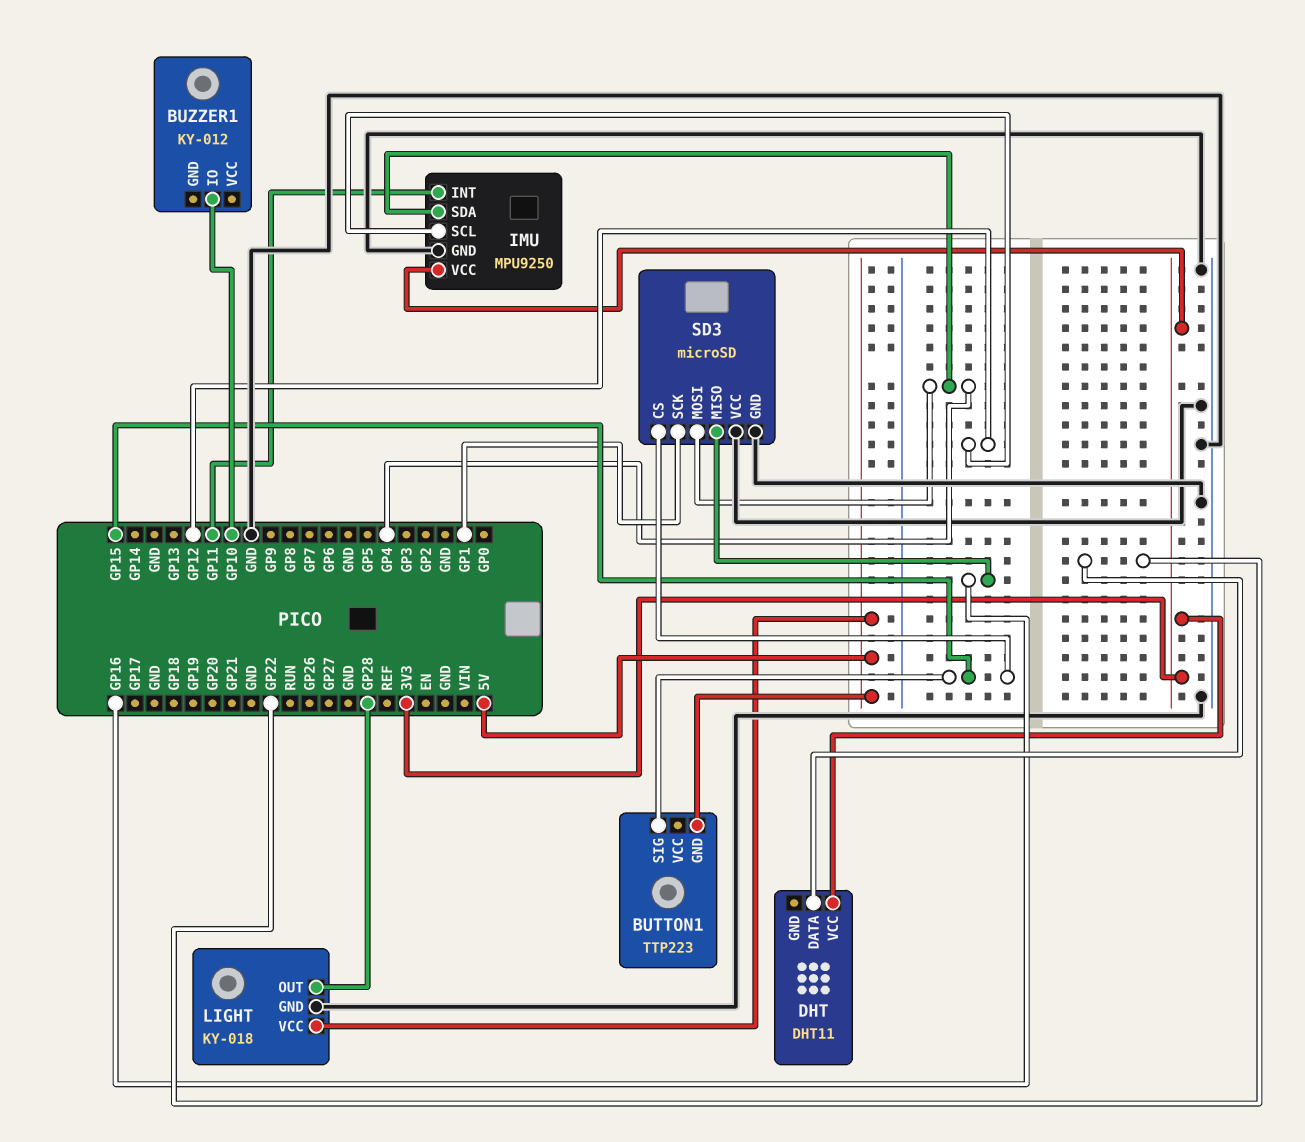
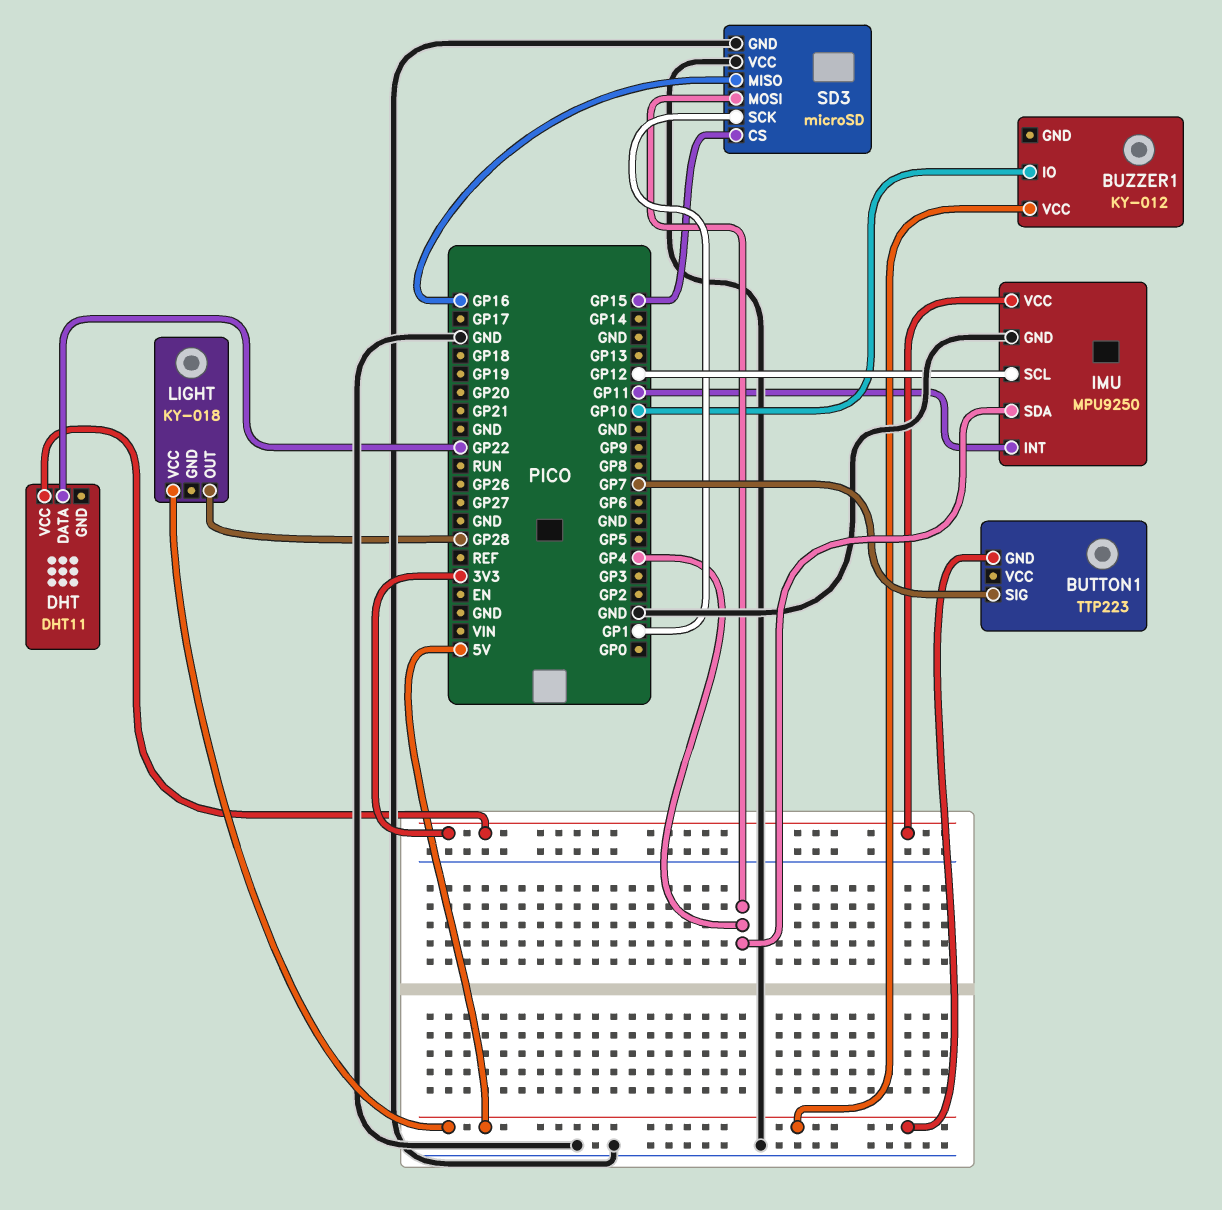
BUTTON1 pin SIG: GP15 -> GP7
BUZZER1 pin VCC: none -> 5V
LIGHT pin GND: GND -> none

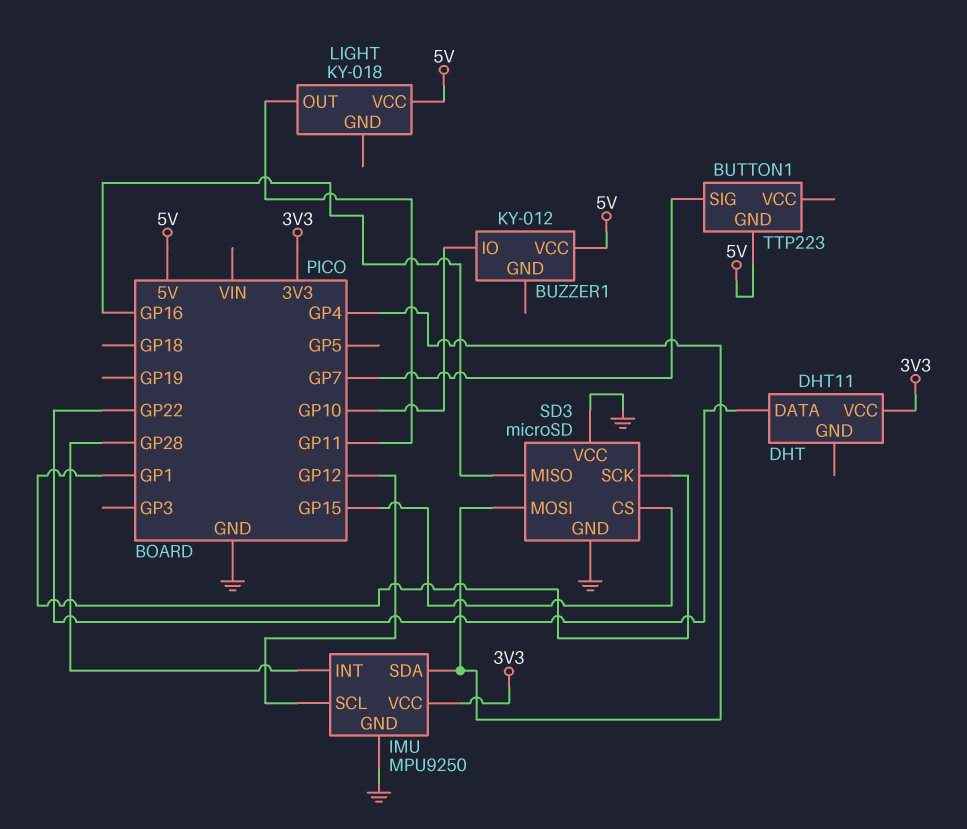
IMU pin INT: GP11 -> GP28
LIGHT pin OUT: GP28 -> GP11

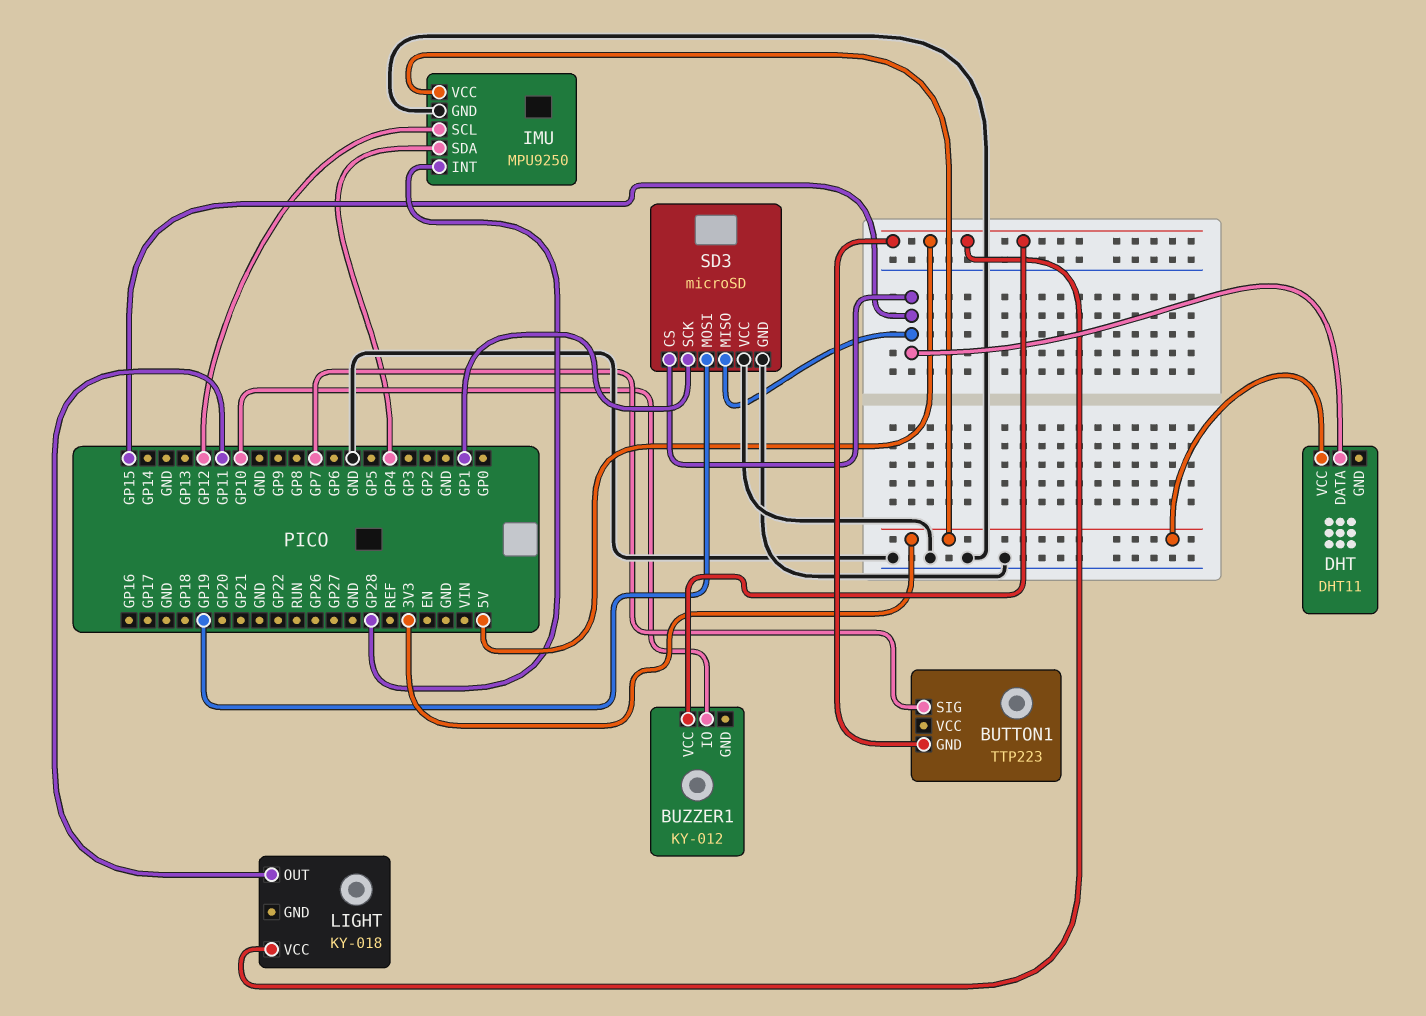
DHT pin DATA: GP22 -> GP15
SD3 pin MISO: GP16 -> GP15
SD3 pin MOSI: GP4 -> GP19

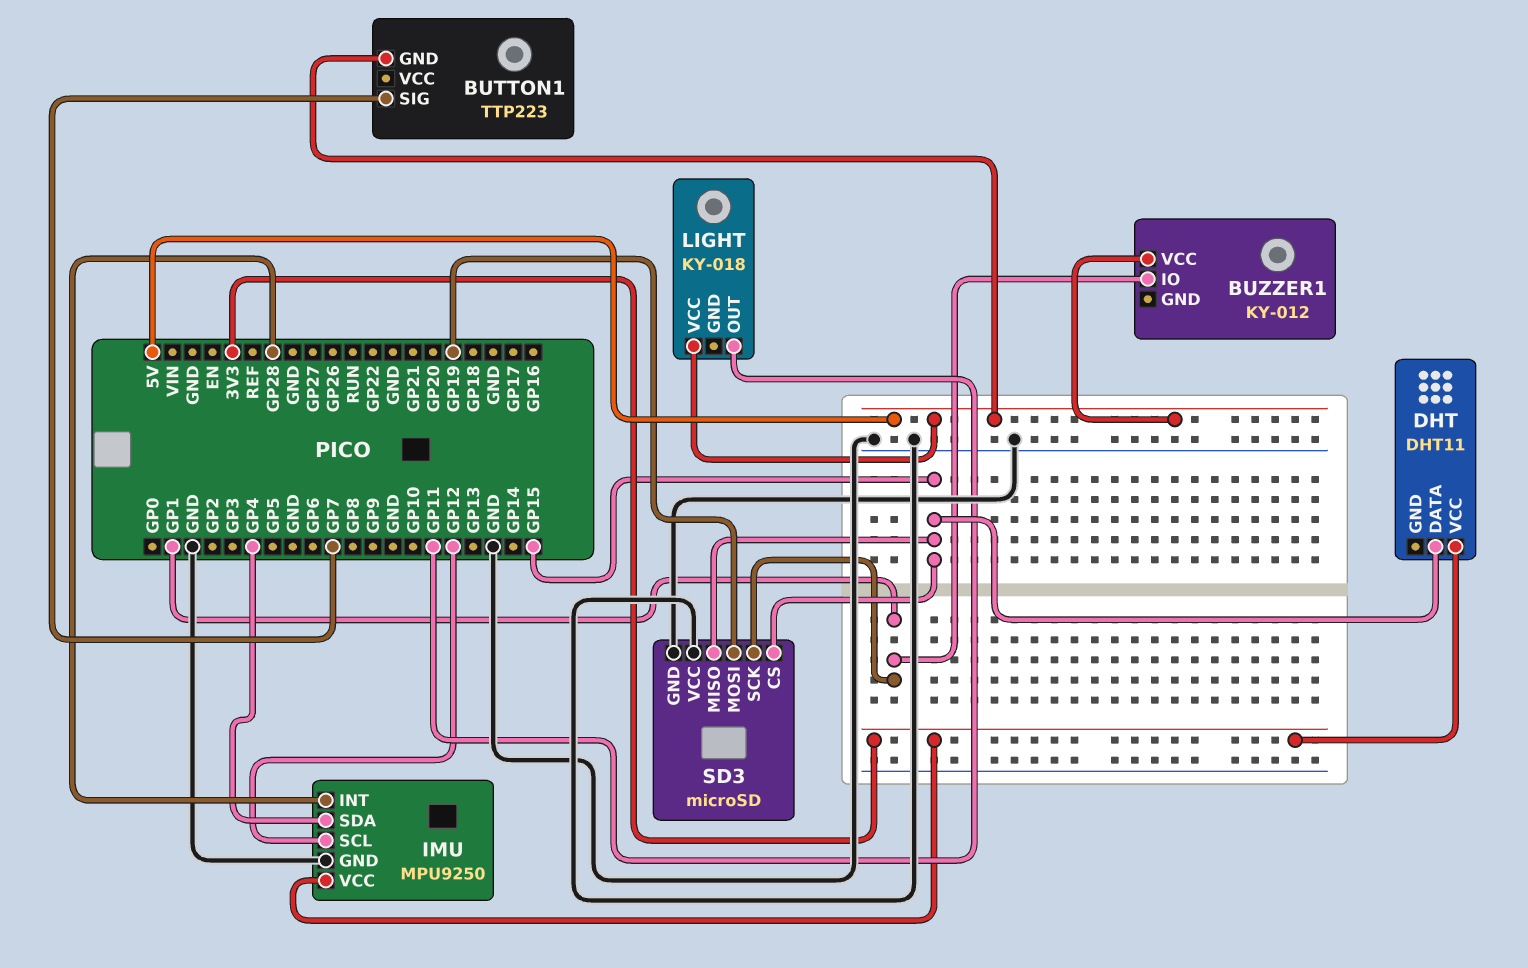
BUZZER1 pin IO: GP10 -> GP1

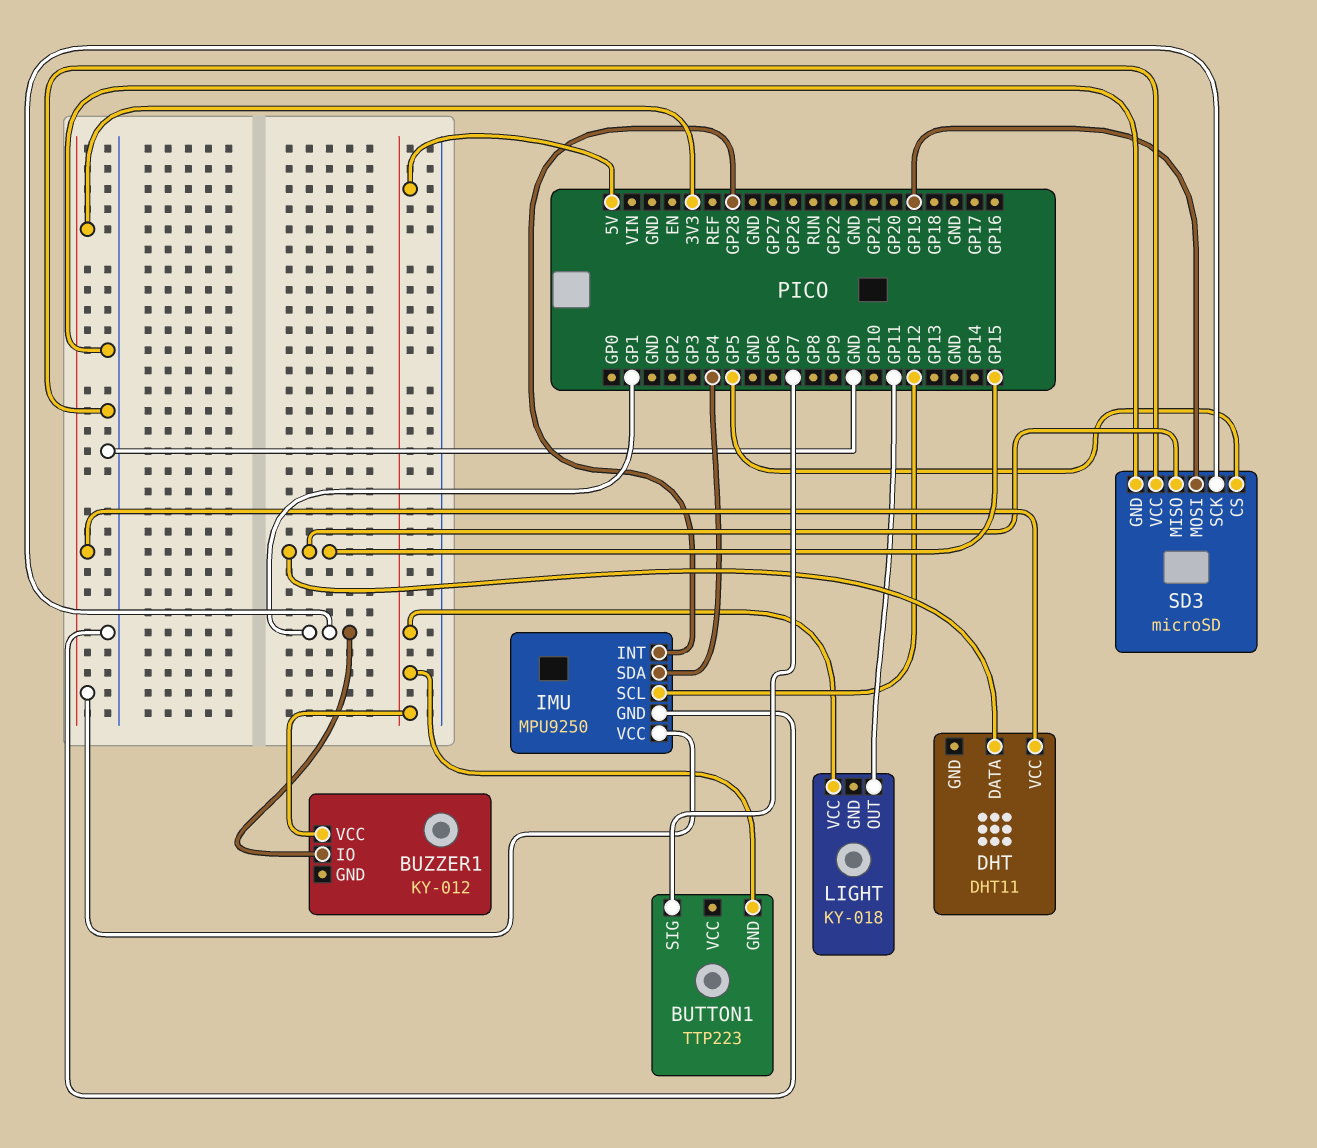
SD3 pin CS: GP15 -> GP5

